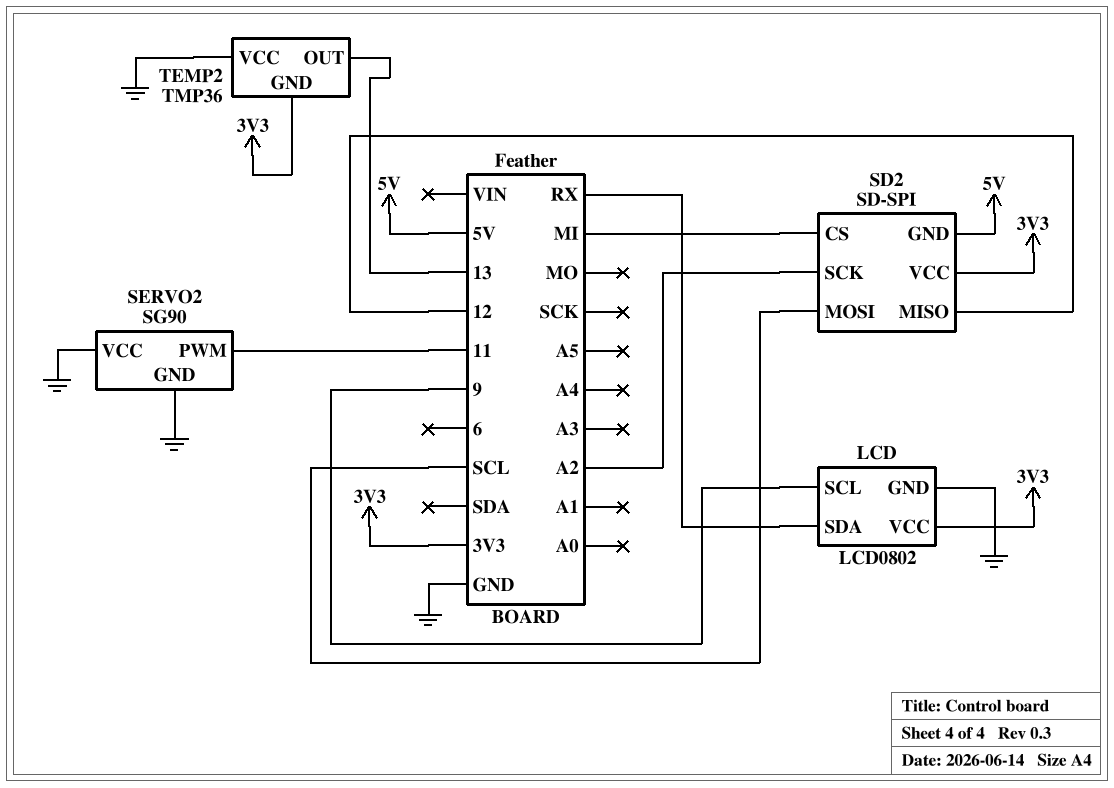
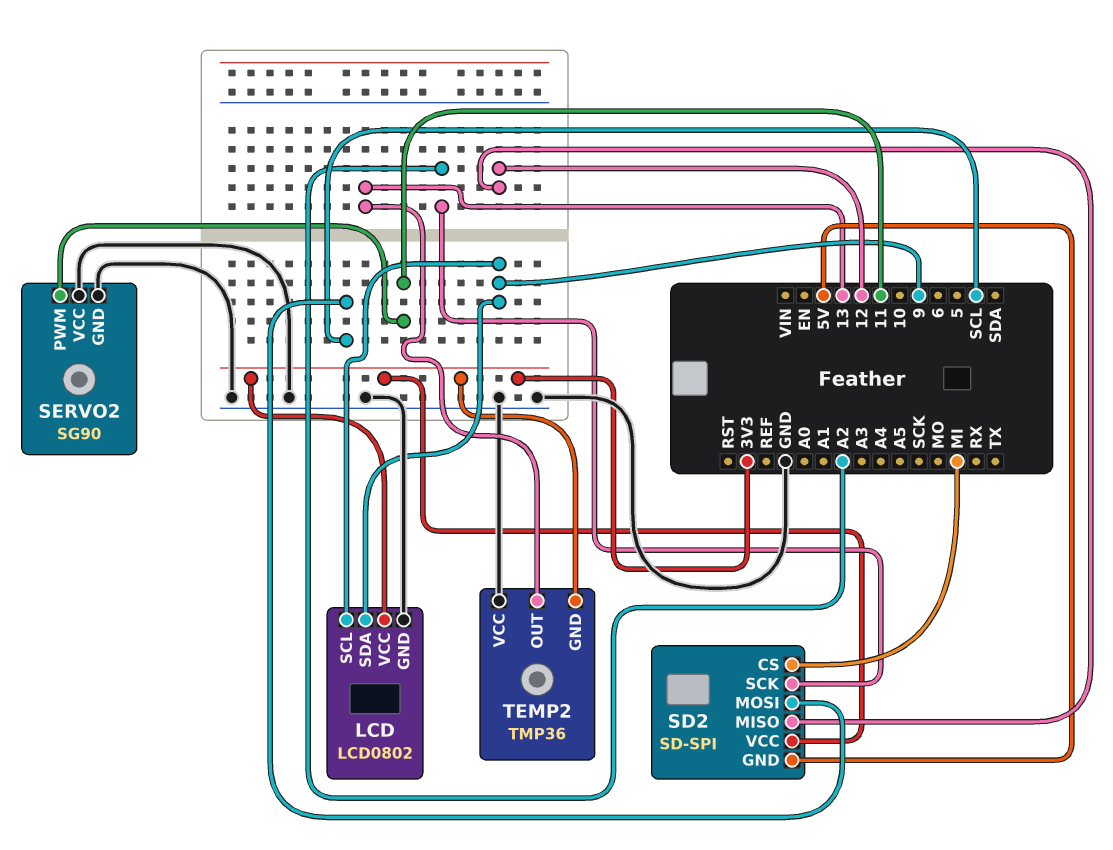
LCD pin SDA: RX -> 9

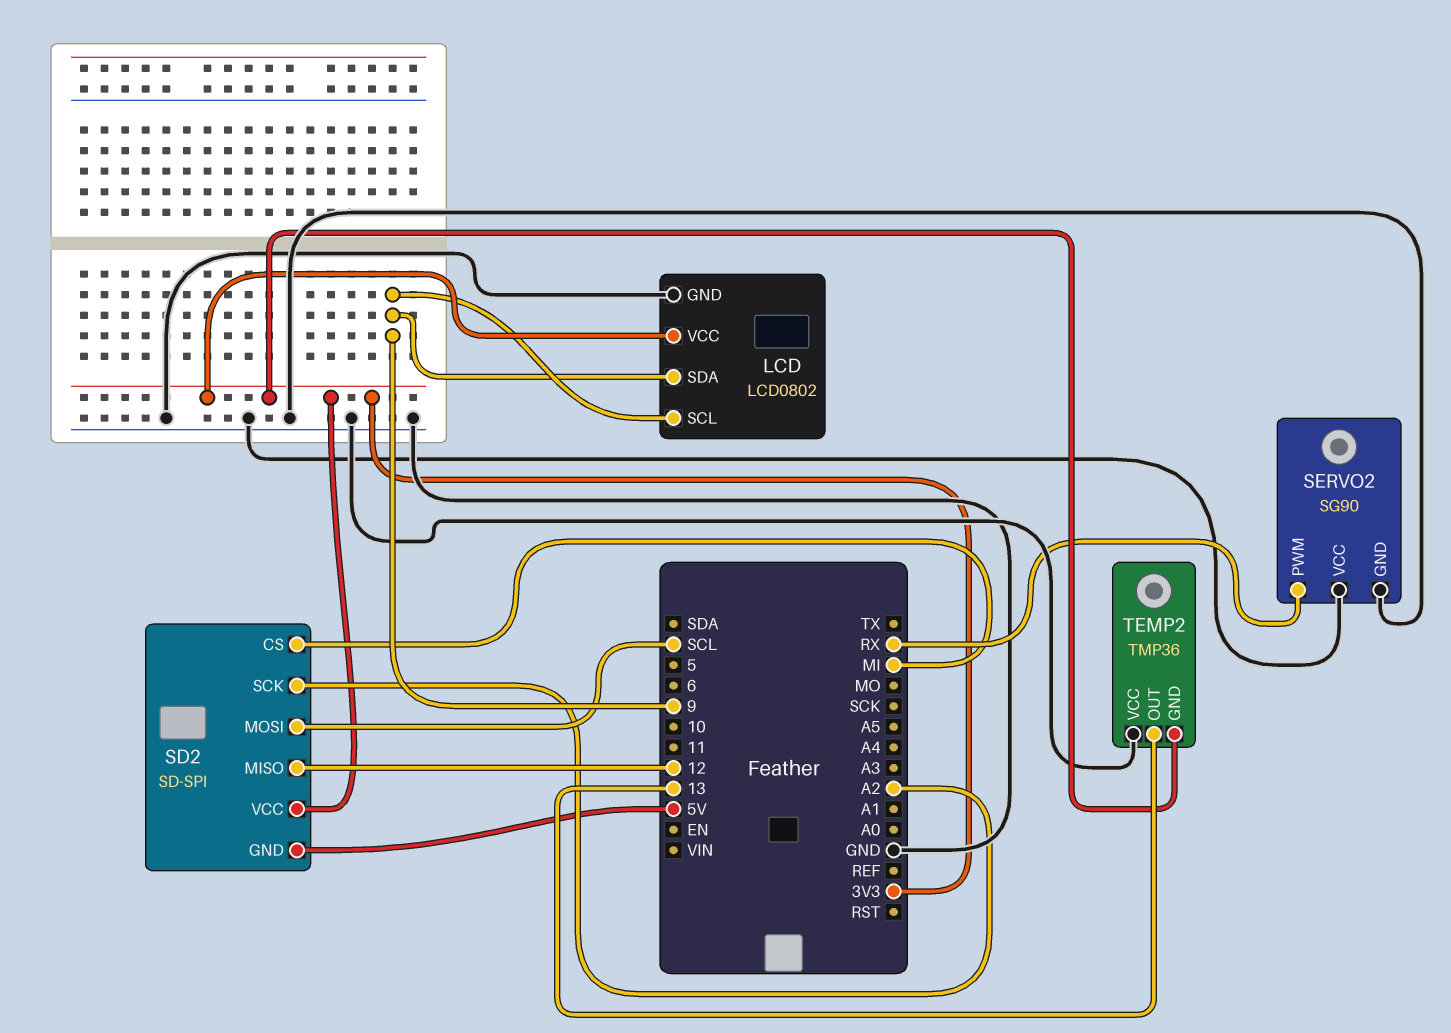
SERVO2 pin PWM: 11 -> RX

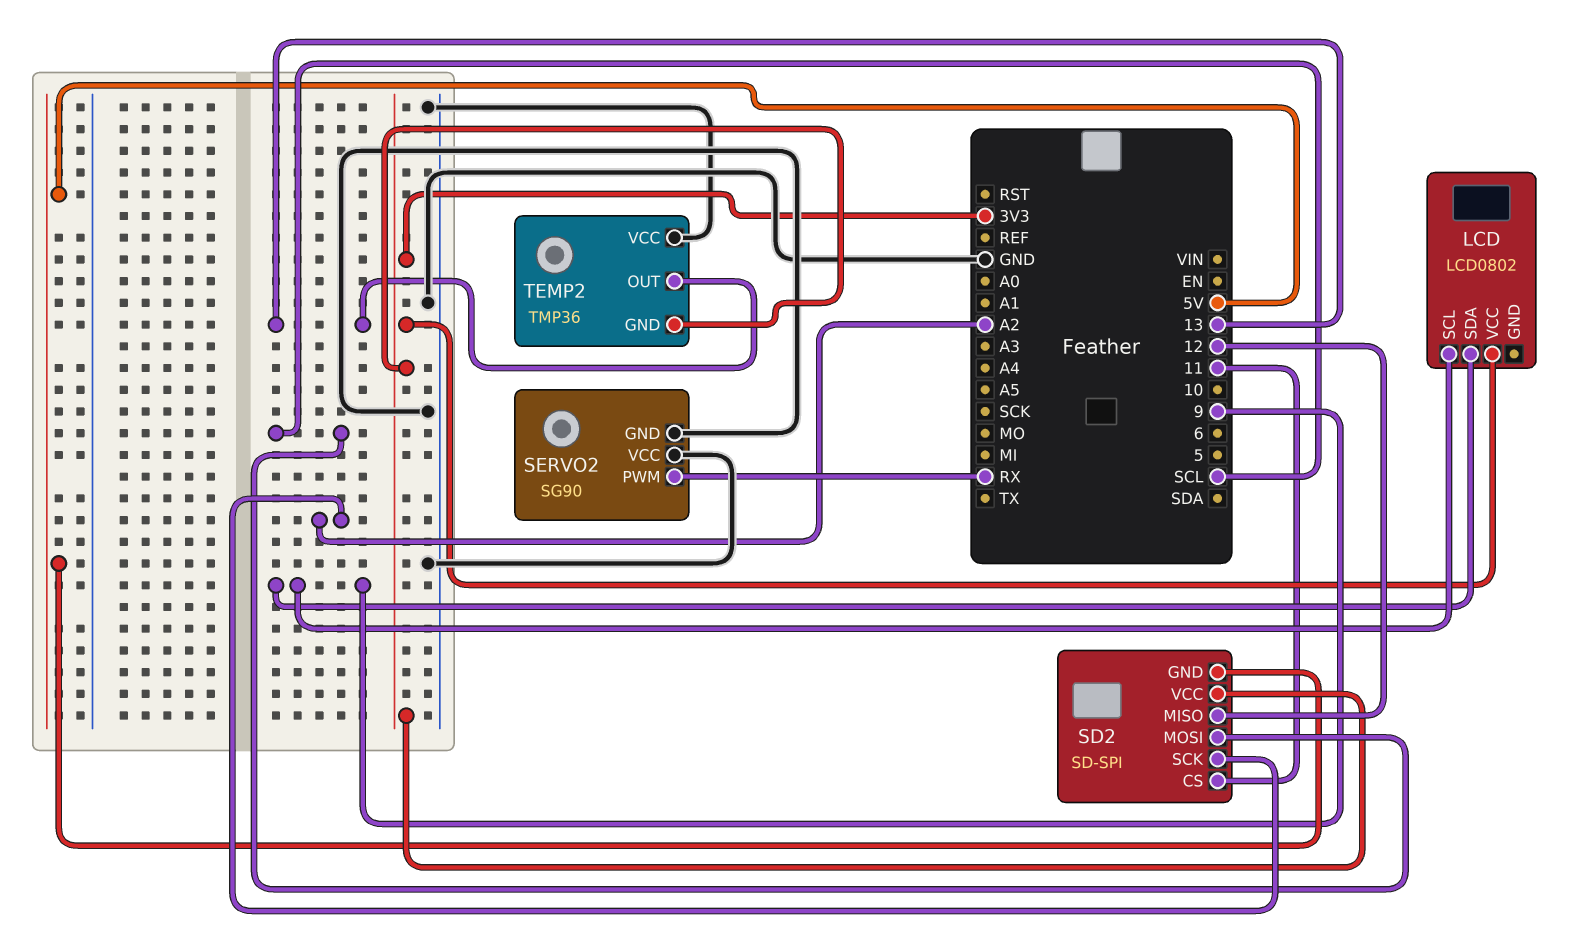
LCD pin GND: GND -> none
SD2 pin CS: MI -> 11

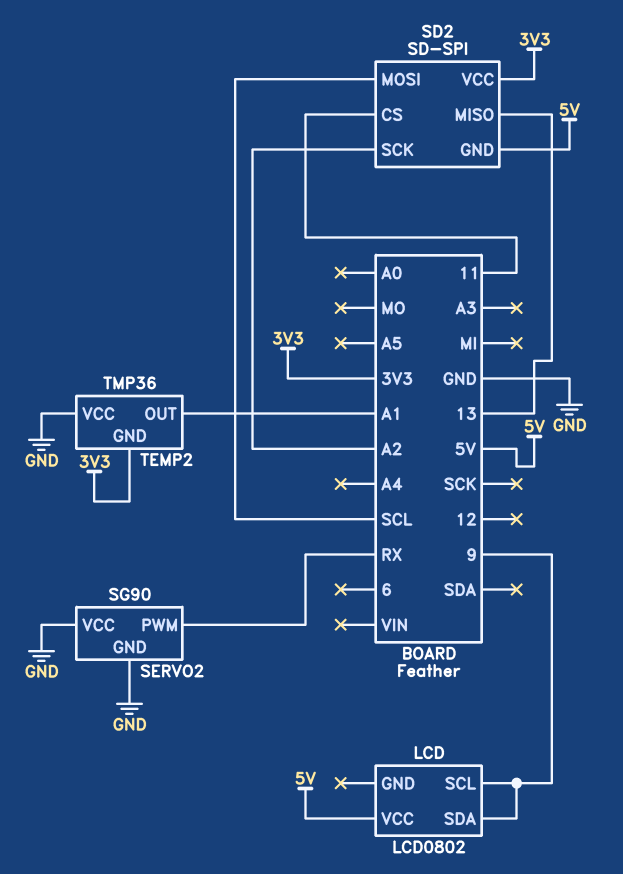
LCD pin VCC: 3V3 -> 5V
SD2 pin MISO: 12 -> 13
TEMP2 pin OUT: 13 -> A1

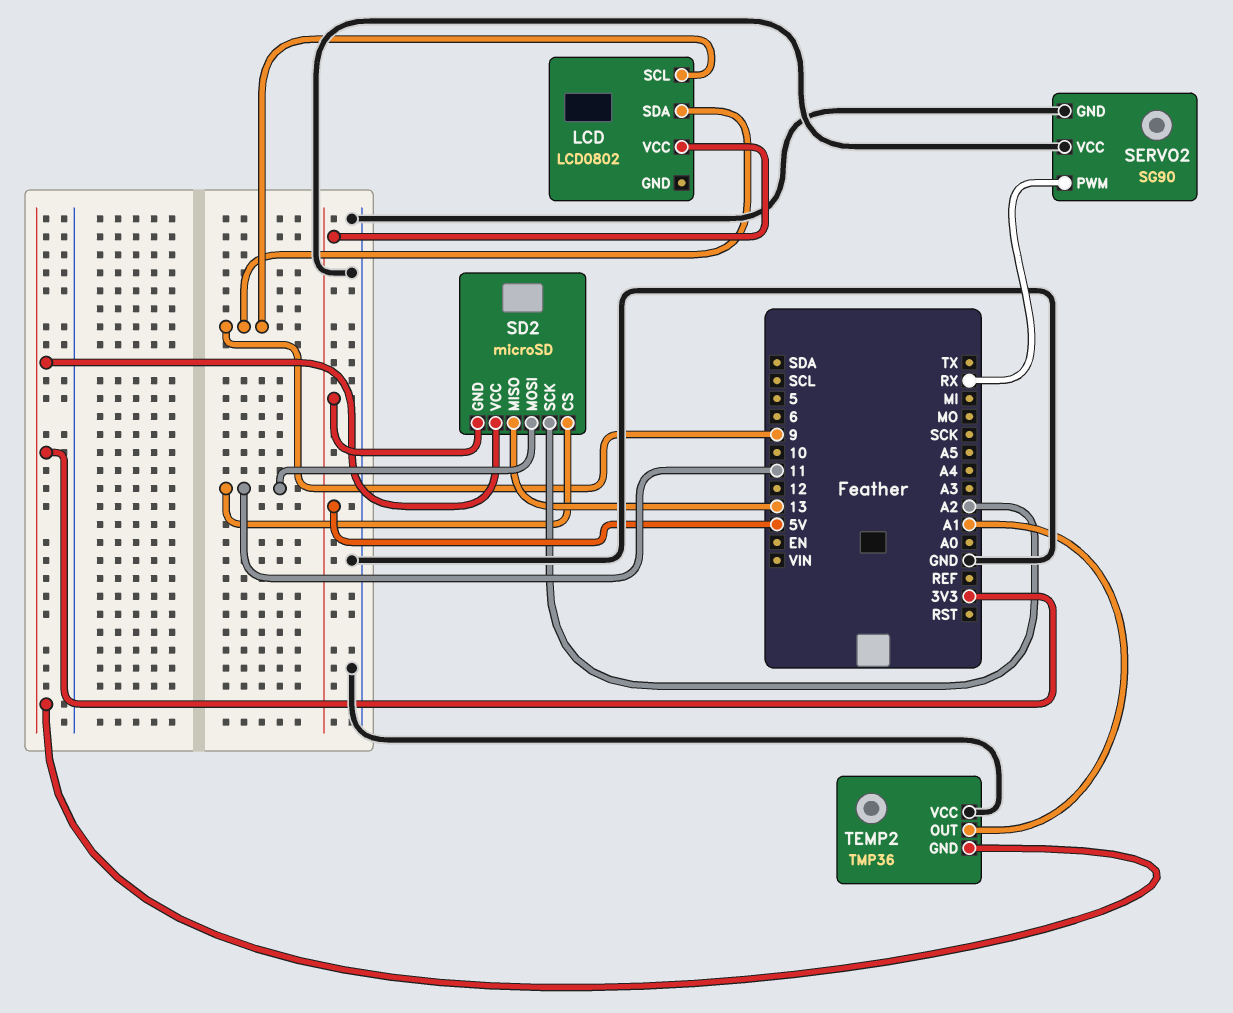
SD2: SD-SPI -> microSD
SD2 pin MOSI: SCL -> 11

